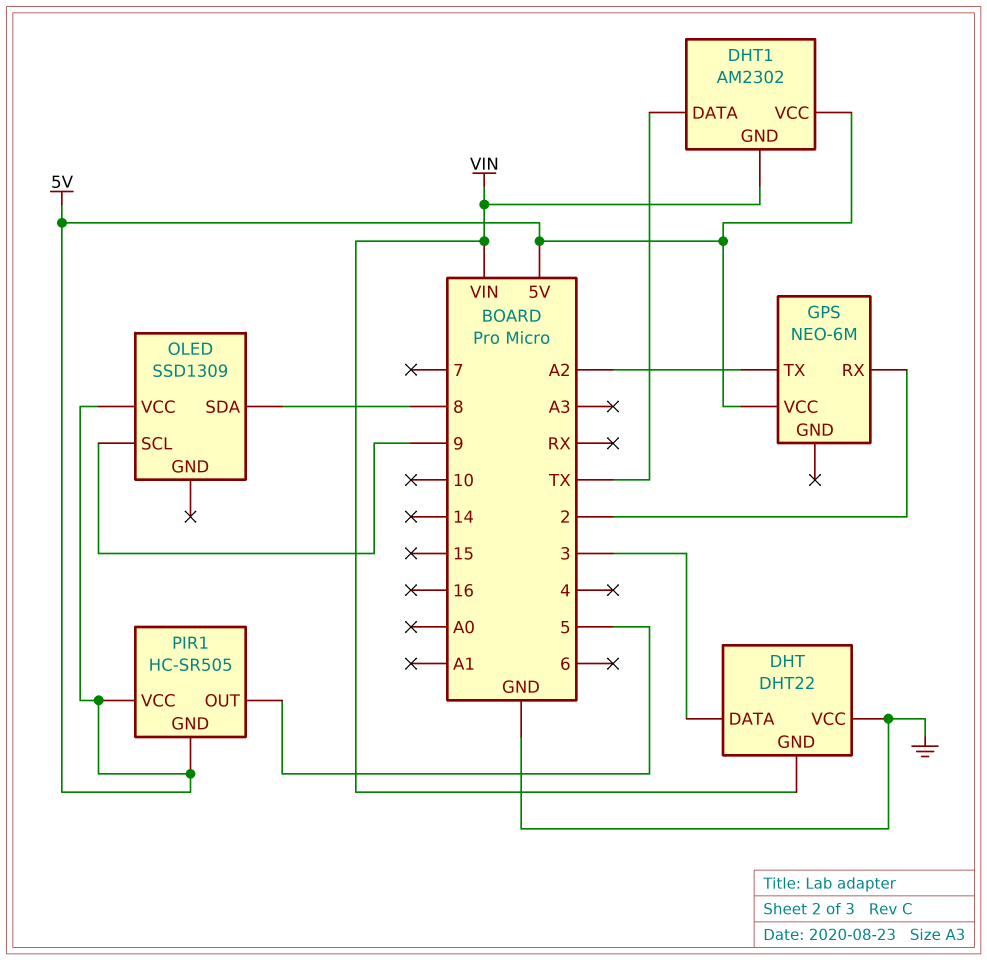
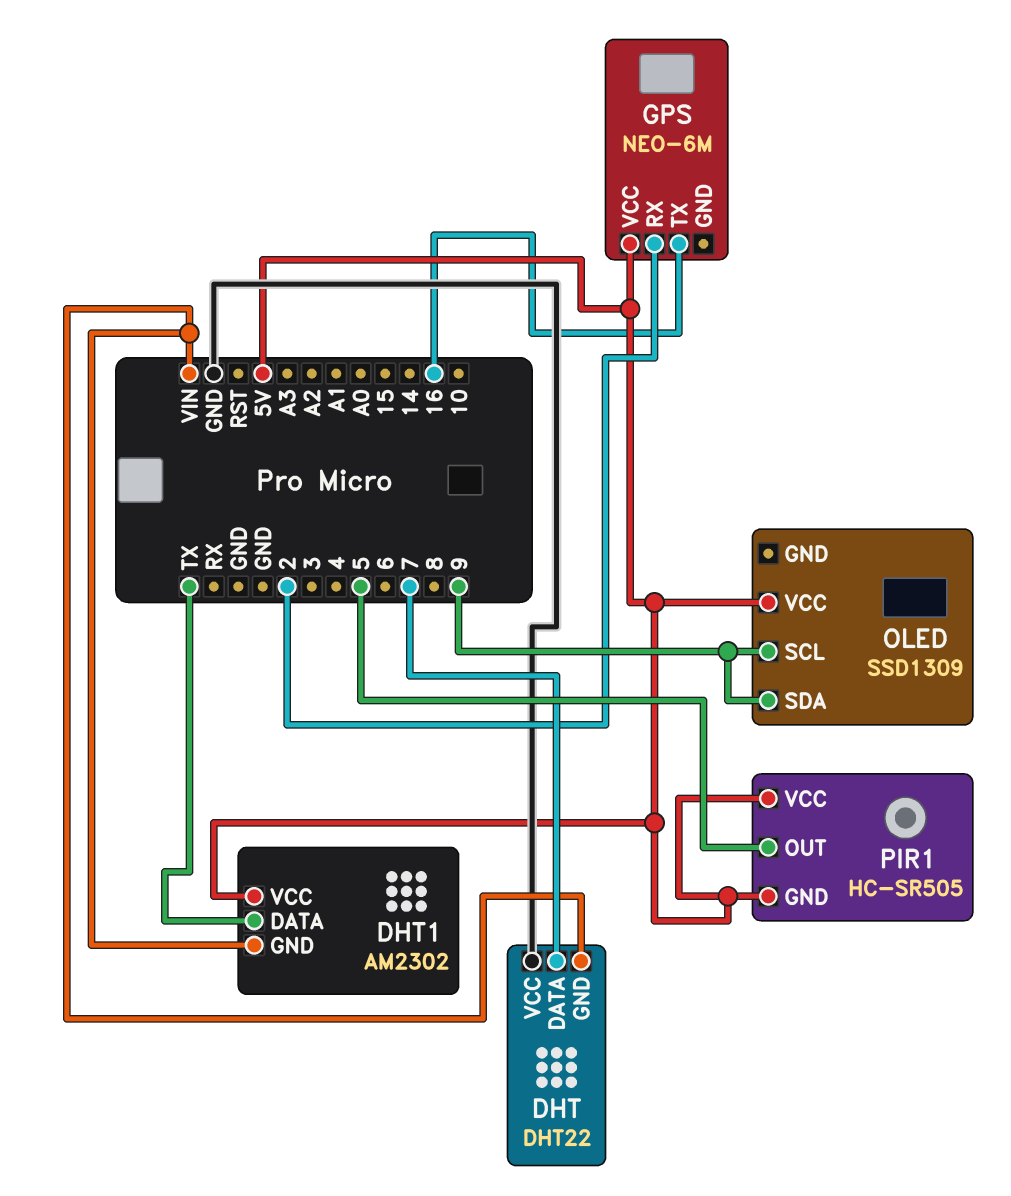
DHT pin DATA: 3 -> 7
GPS pin TX: A2 -> 16
OLED pin SDA: 8 -> 9

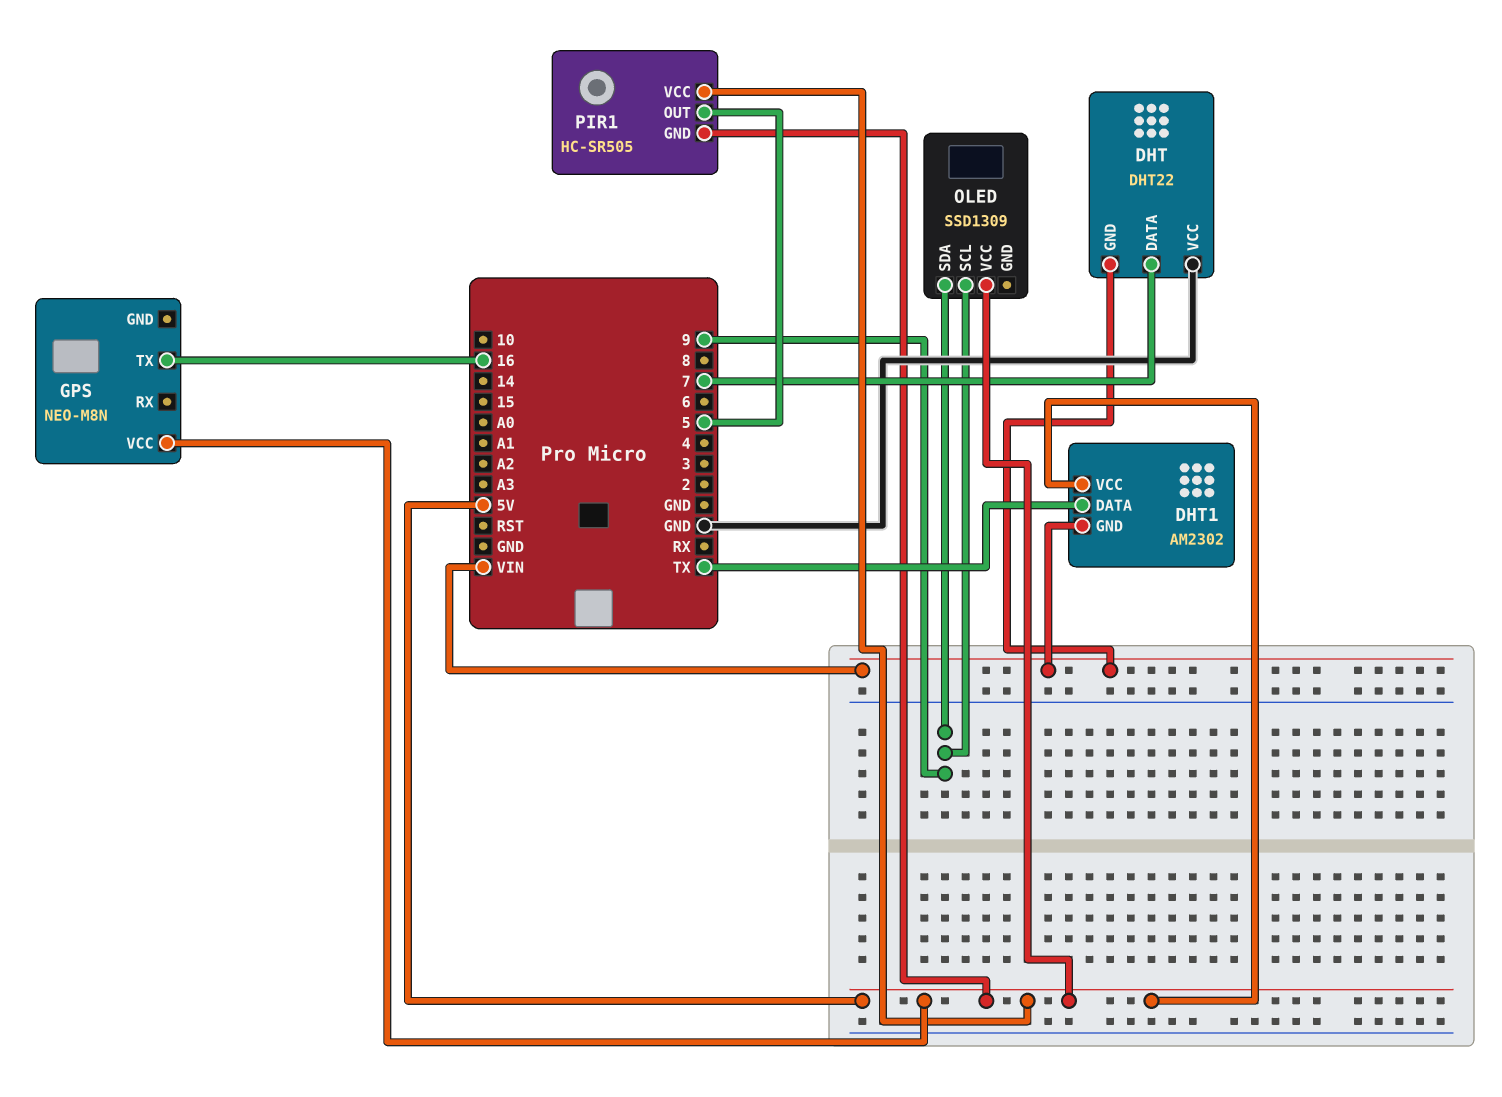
GPS: NEO-6M -> NEO-M8N
GPS pin RX: 2 -> none

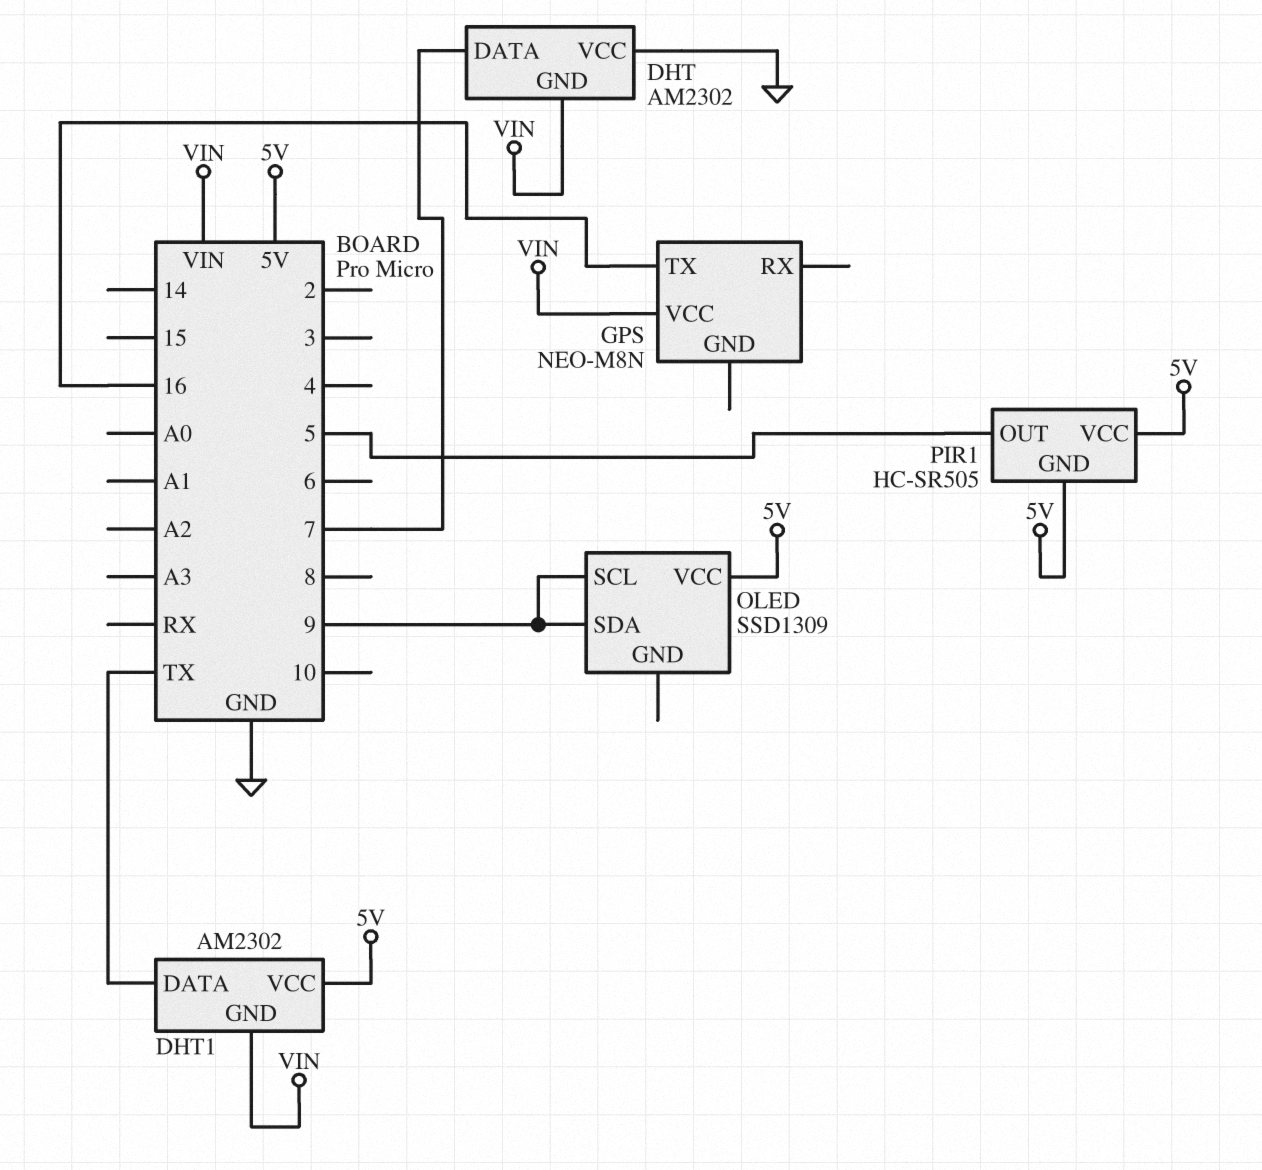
DHT: DHT22 -> AM2302
GPS pin VCC: 5V -> VIN

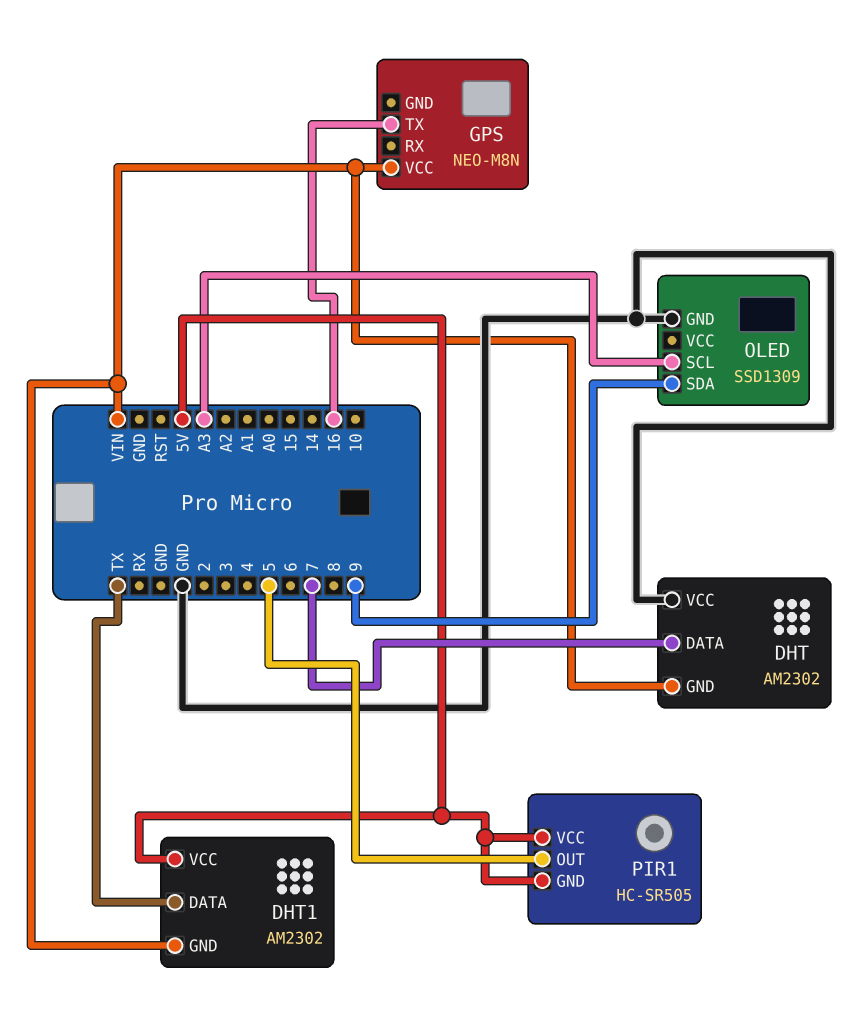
OLED pin GND: none -> GND
OLED pin SCL: 9 -> A3
OLED pin VCC: 5V -> none

